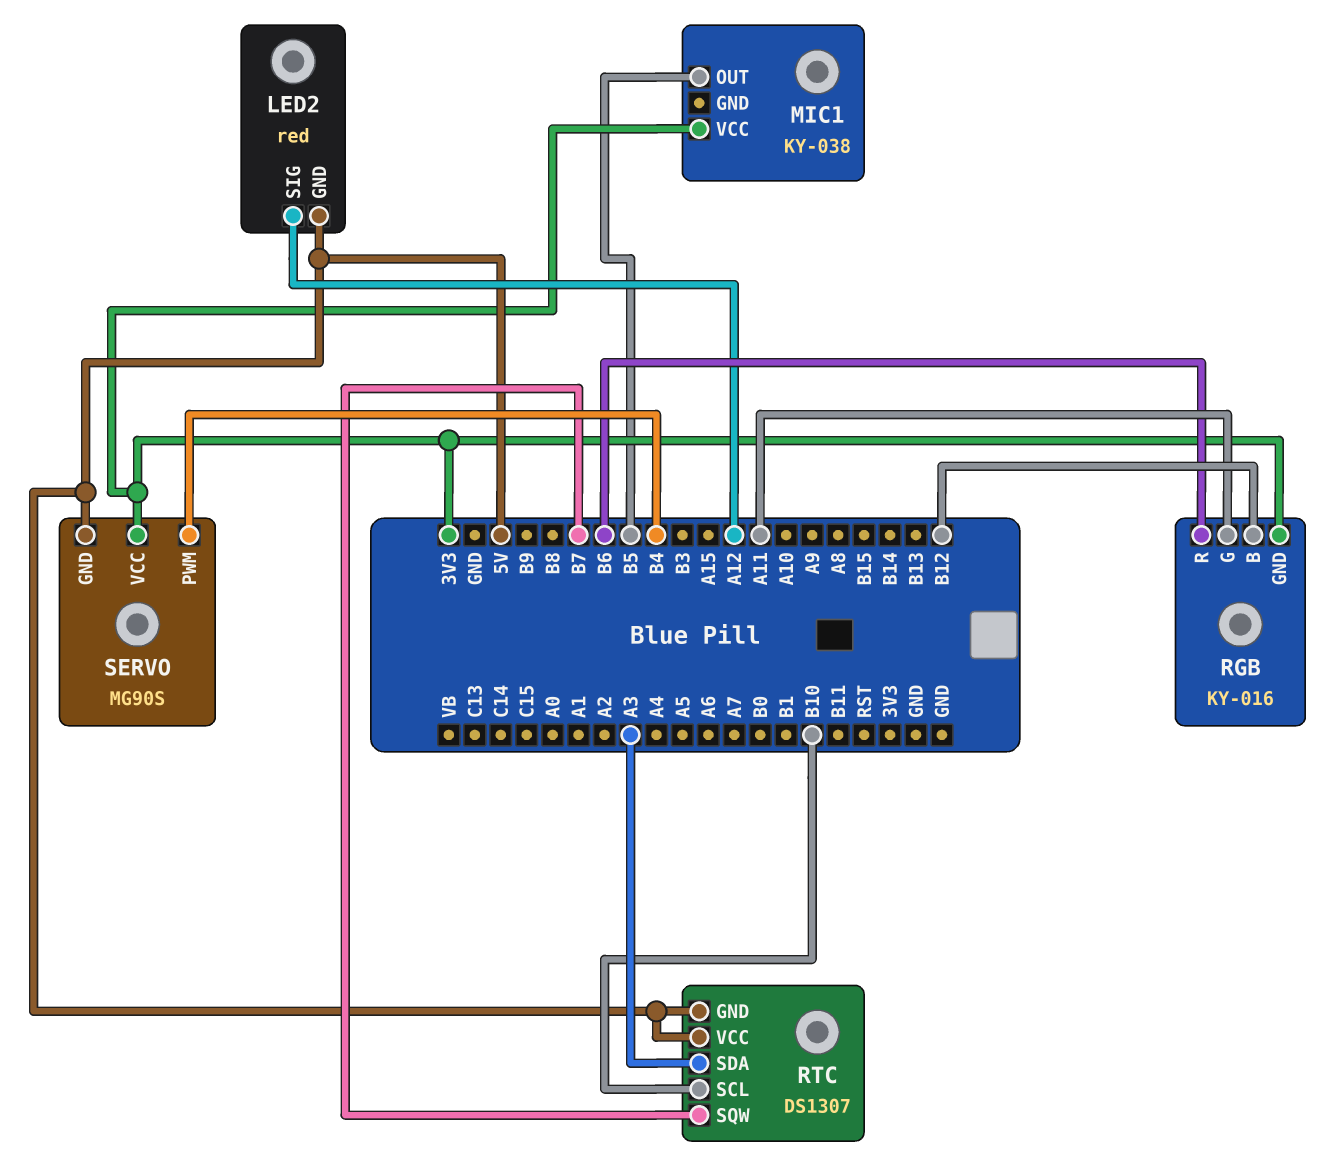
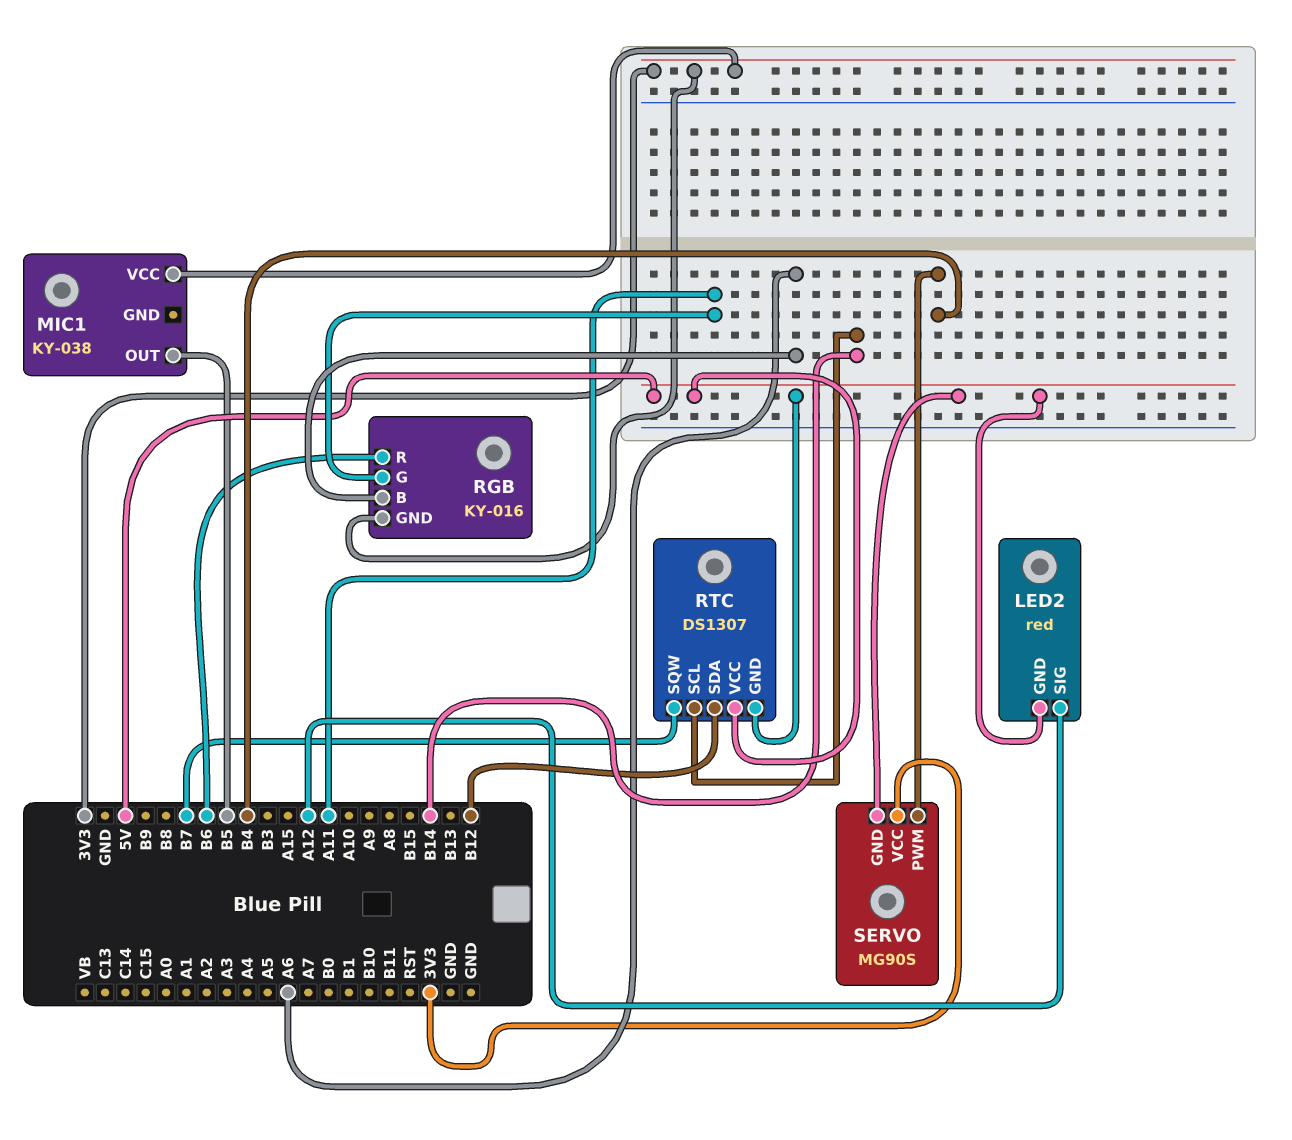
RGB pin B: B12 -> A6
RTC pin SCL: B10 -> B14
RTC pin SDA: A3 -> B12

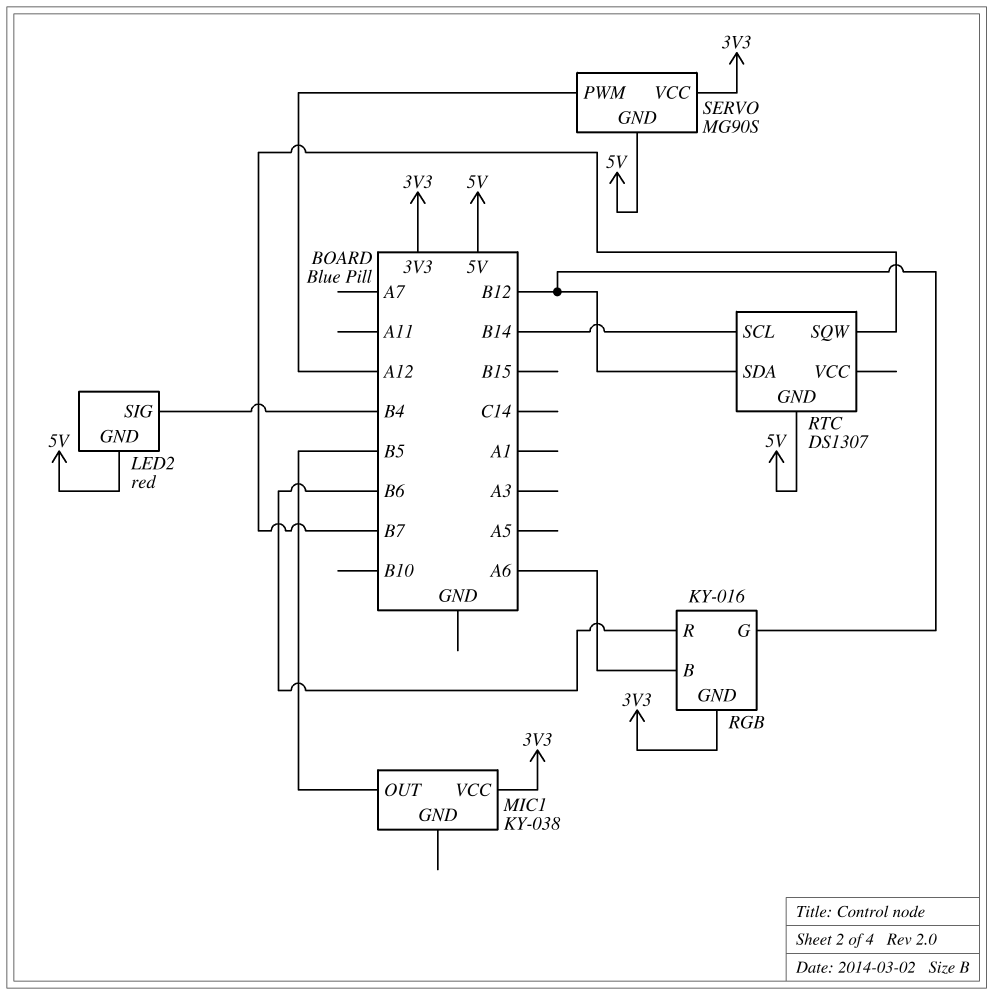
LED2 pin SIG: A12 -> B4
RGB pin G: A11 -> B12
RTC pin VCC: 5V -> none
SERVO pin PWM: B4 -> A12

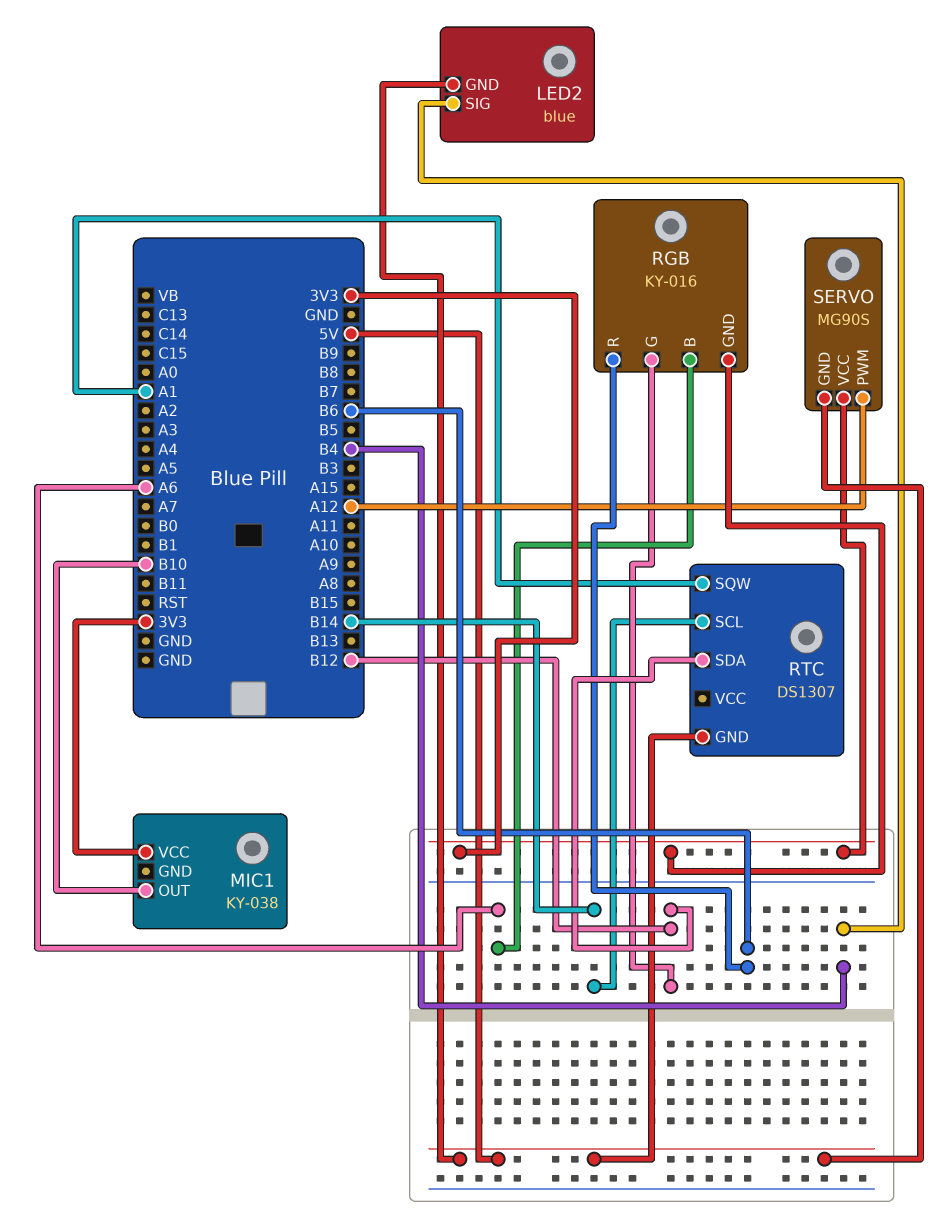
LED2: red -> blue
MIC1 pin OUT: B5 -> B10
RTC pin SQW: B7 -> A1

